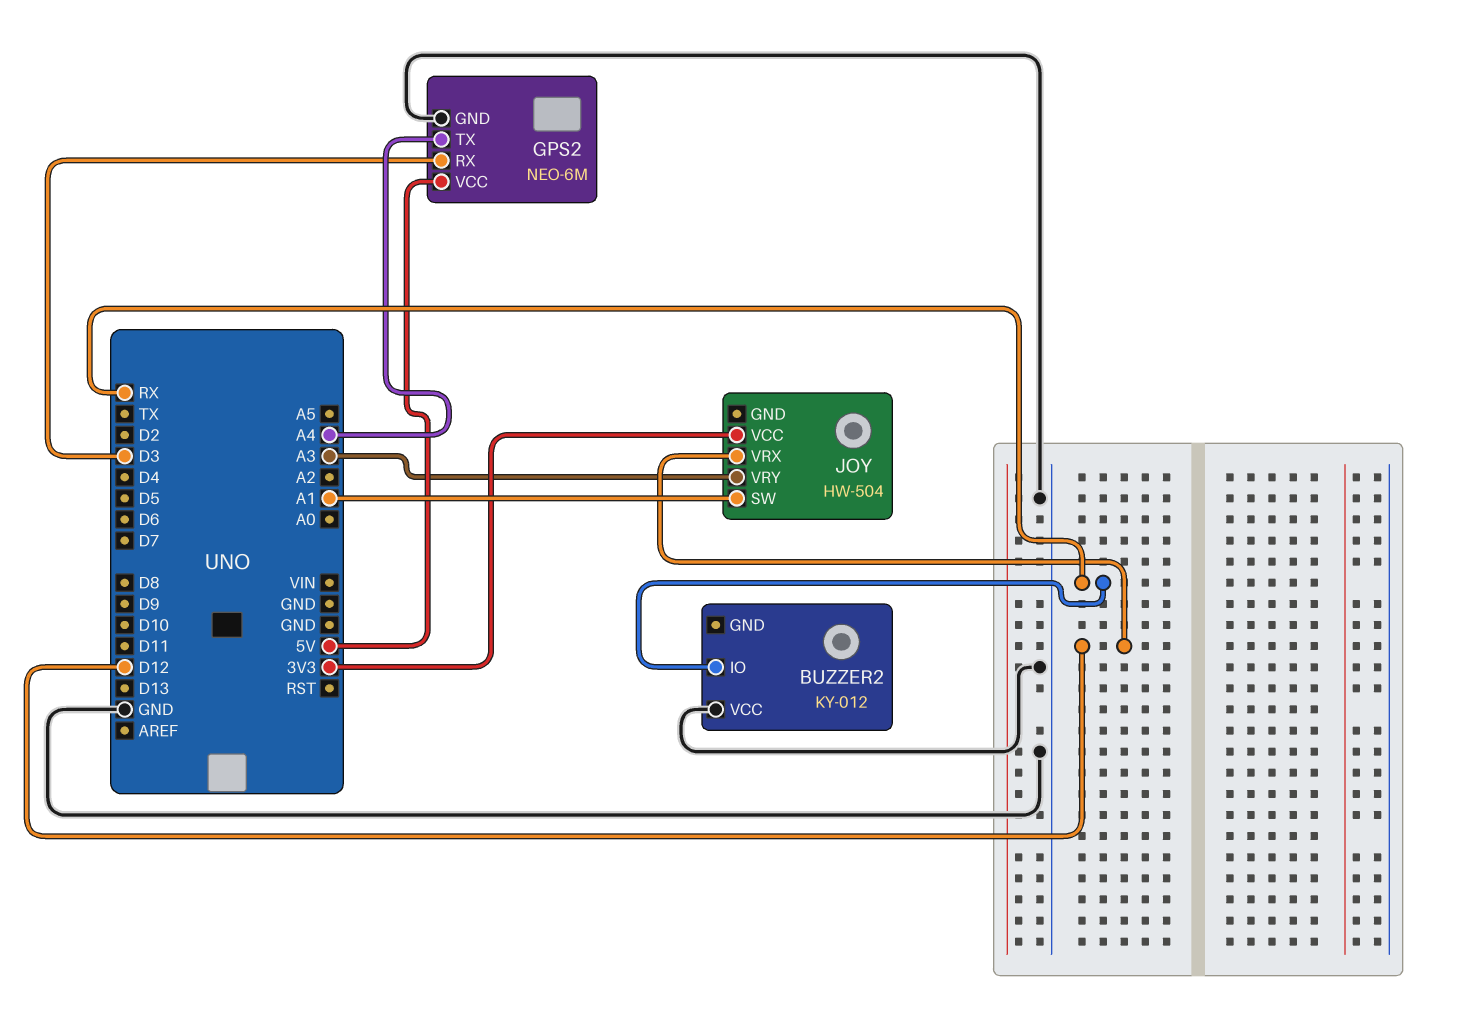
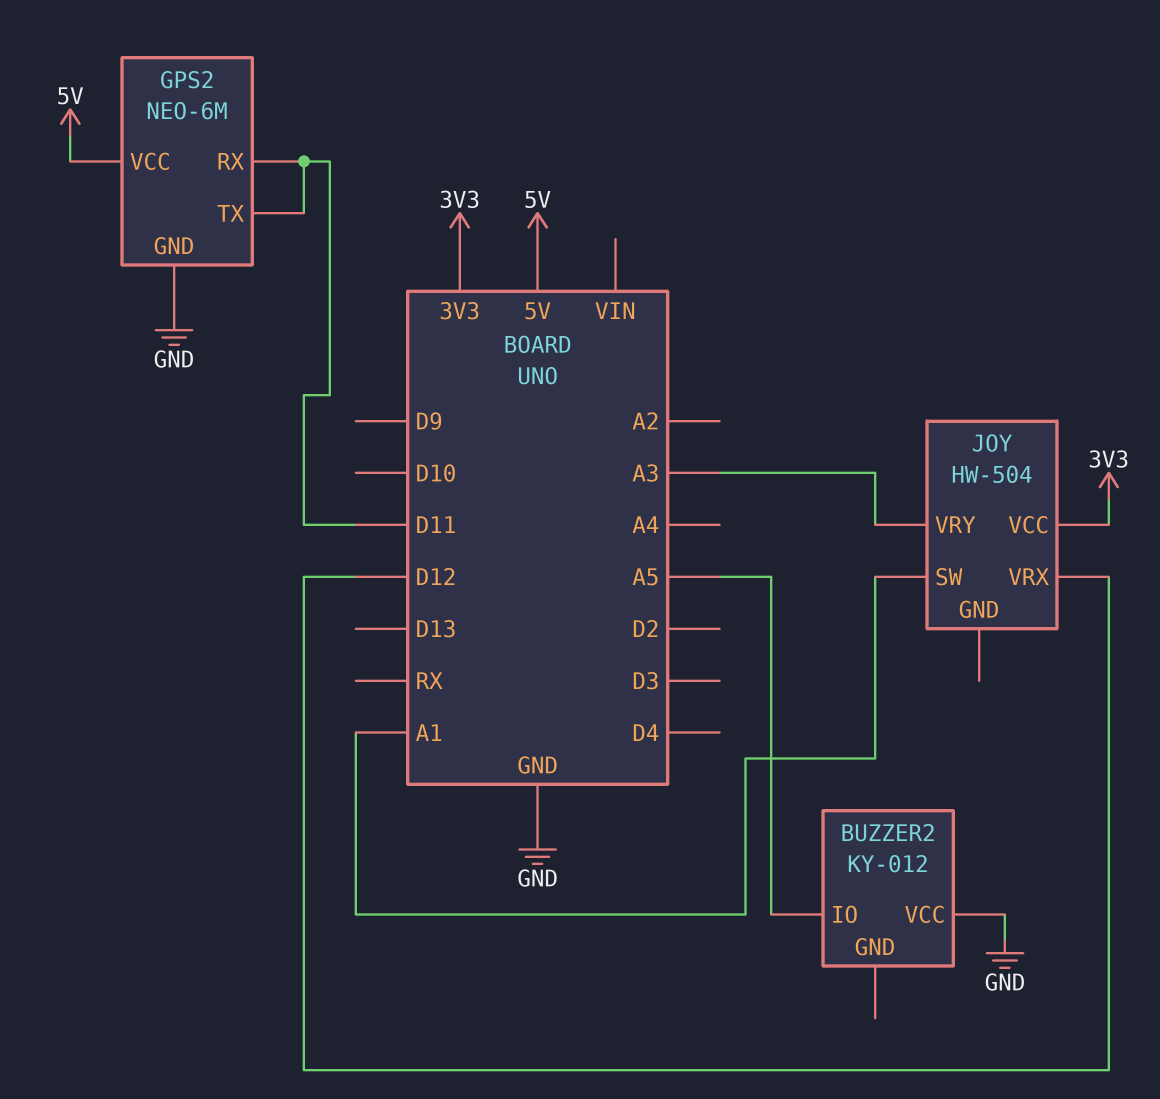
BUZZER2 pin IO: RX -> A5
GPS2 pin RX: D3 -> D11
GPS2 pin TX: A4 -> D11

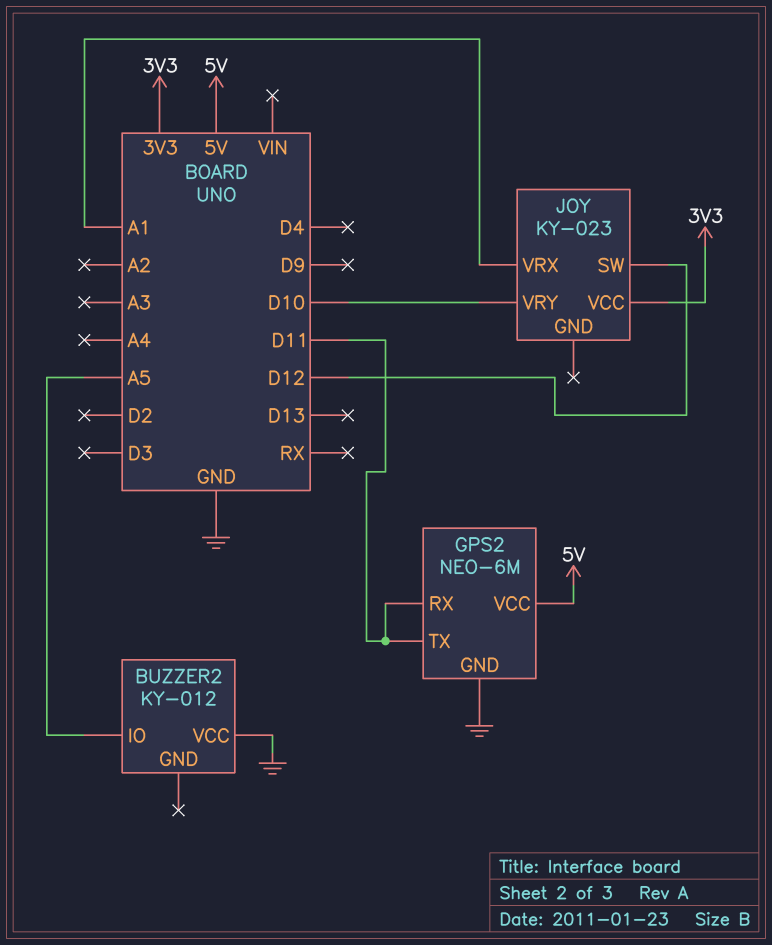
JOY: HW-504 -> KY-023
JOY pin SW: A1 -> D12
JOY pin VRX: D12 -> A1
JOY pin VRY: A3 -> D10

